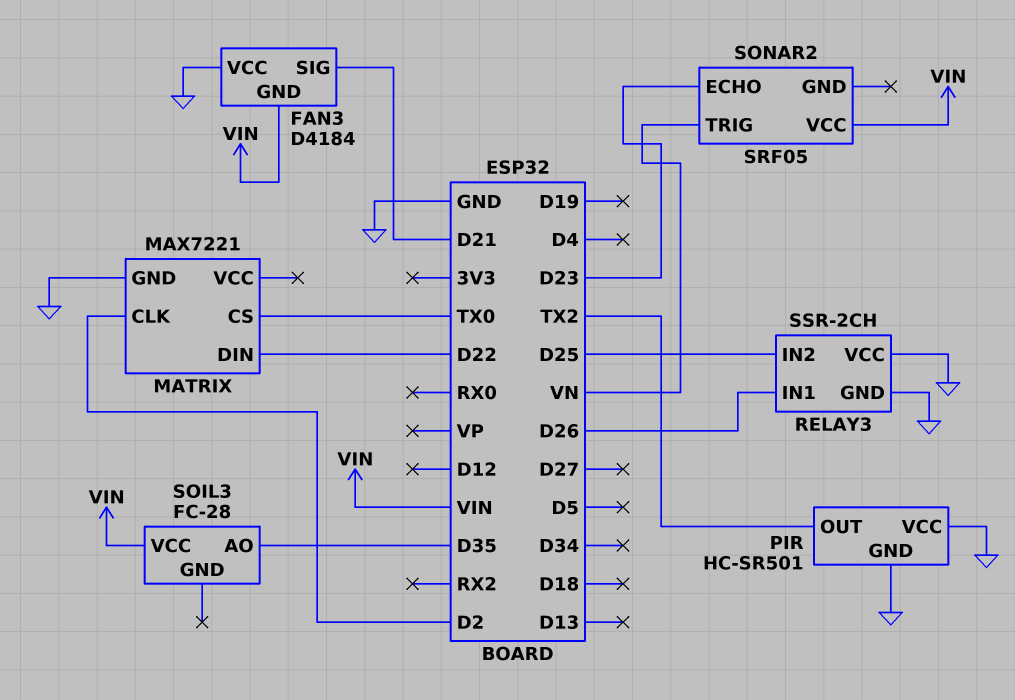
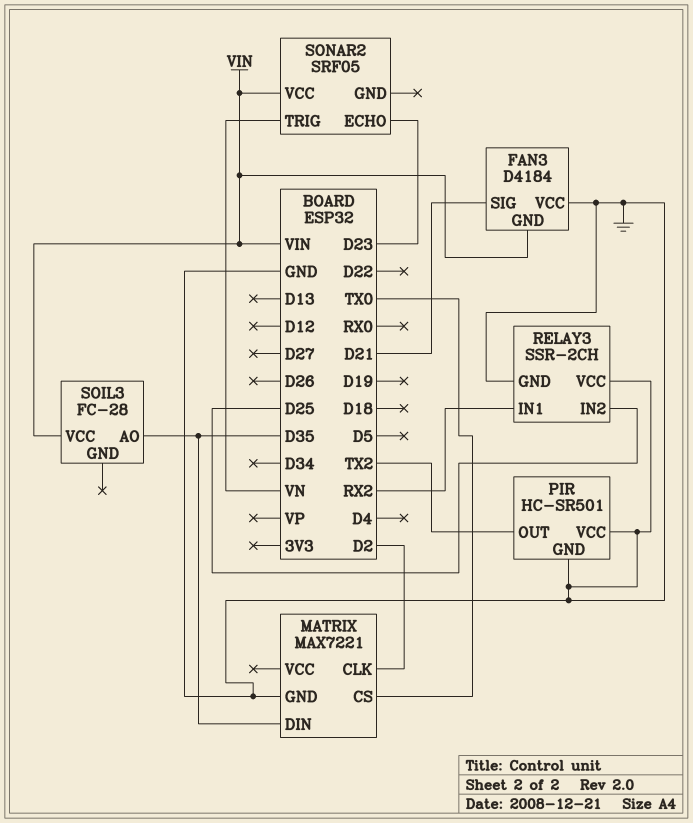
MATRIX pin DIN: D22 -> D35
RELAY3 pin IN1: D26 -> RX2

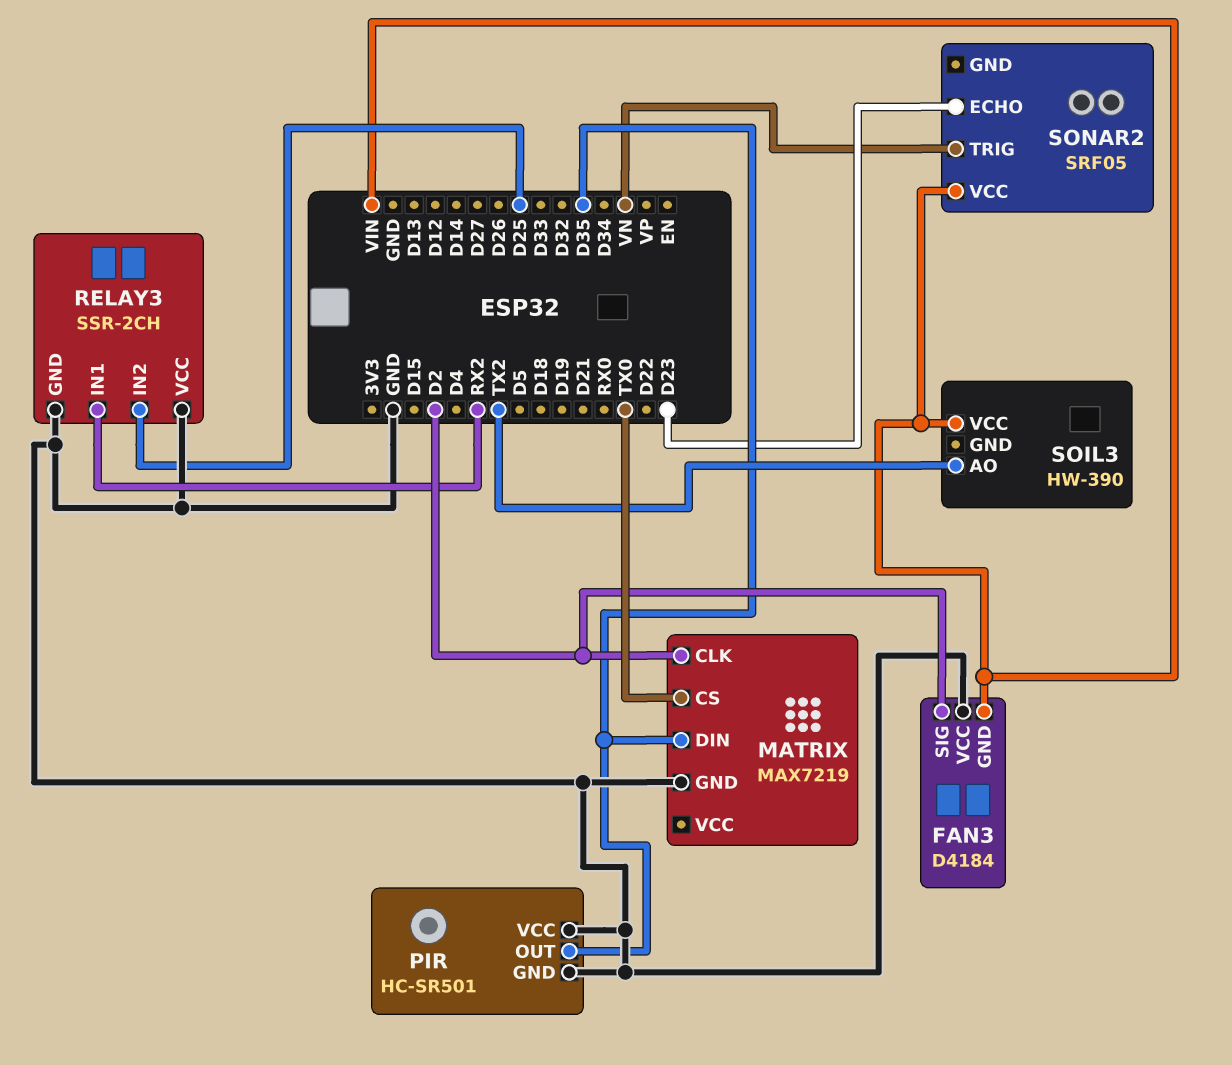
FAN3 pin SIG: D21 -> D2
MATRIX: MAX7221 -> MAX7219
PIR pin OUT: TX2 -> D35
SOIL3: FC-28 -> HW-390
SOIL3 pin AO: D35 -> TX2

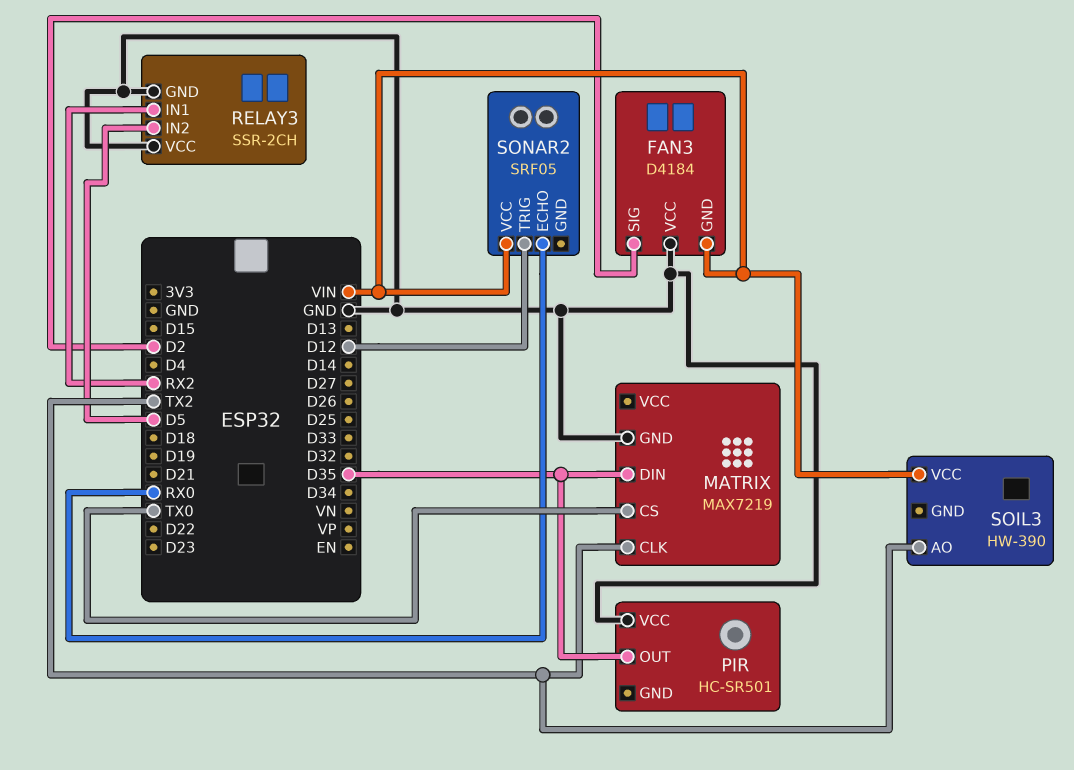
MATRIX pin CLK: D2 -> TX2
PIR pin GND: GND -> none
RELAY3 pin IN2: D25 -> D5
SONAR2 pin ECHO: D23 -> RX0
SONAR2 pin TRIG: VN -> D12

